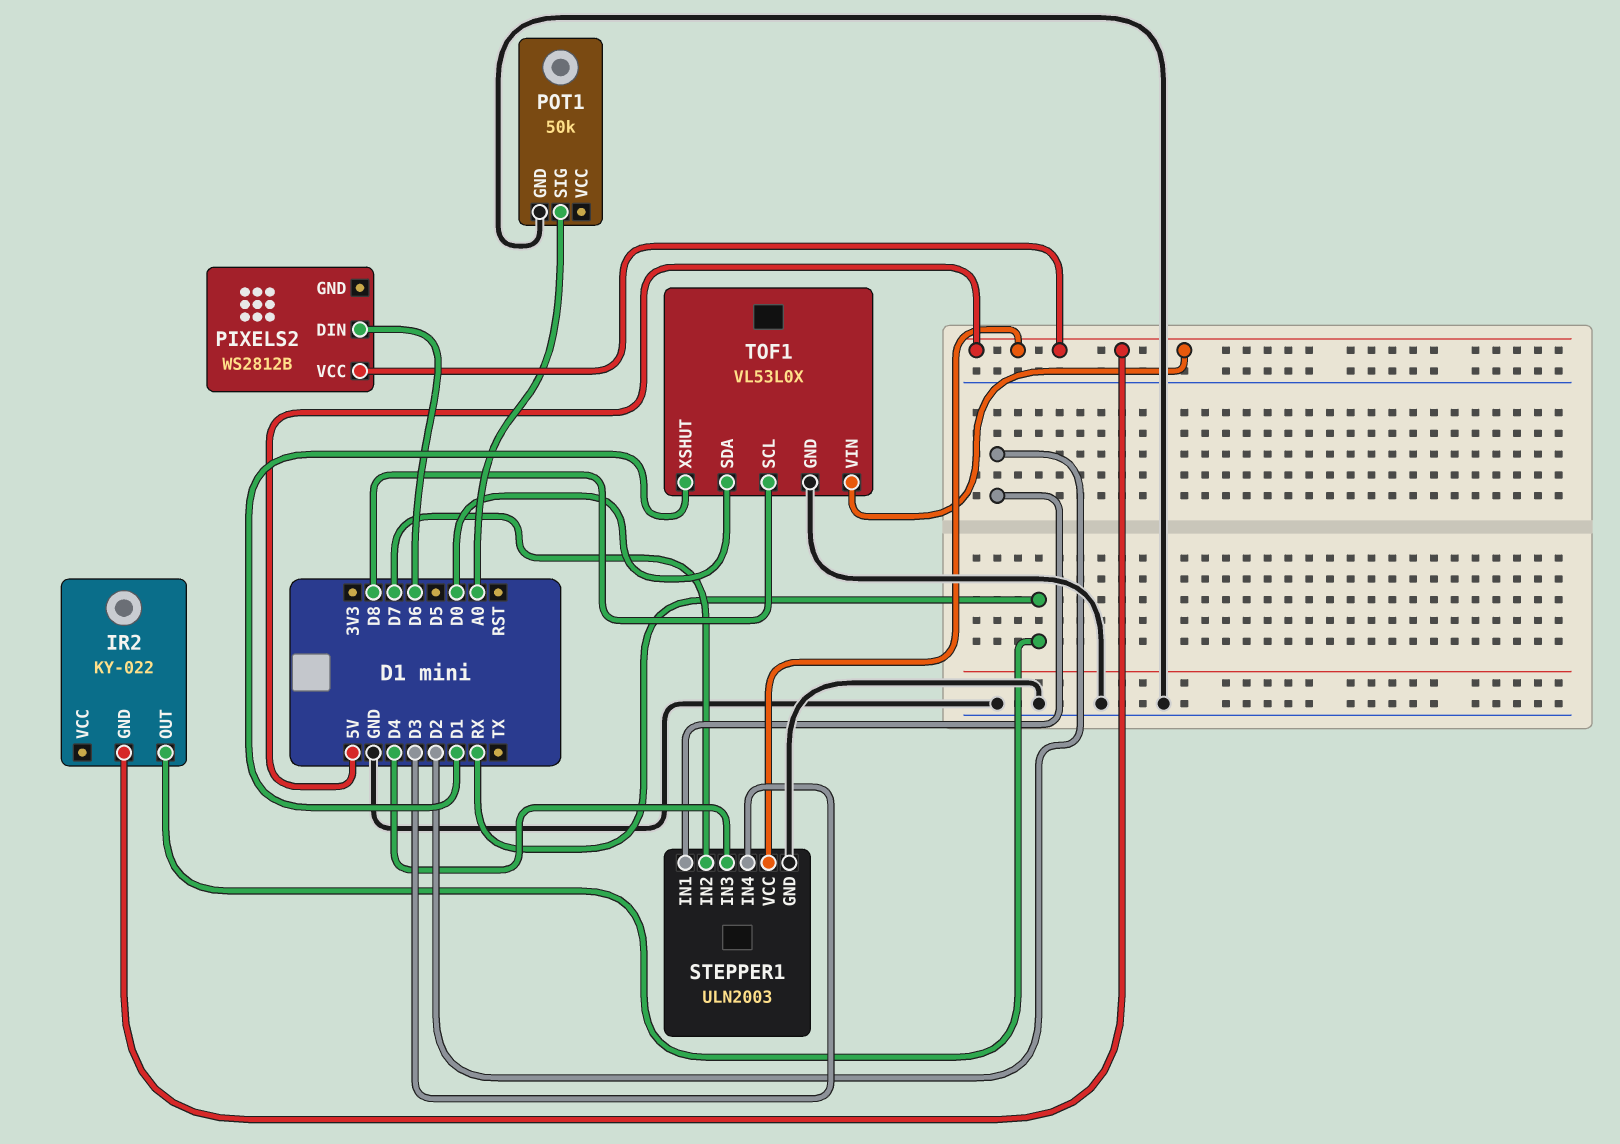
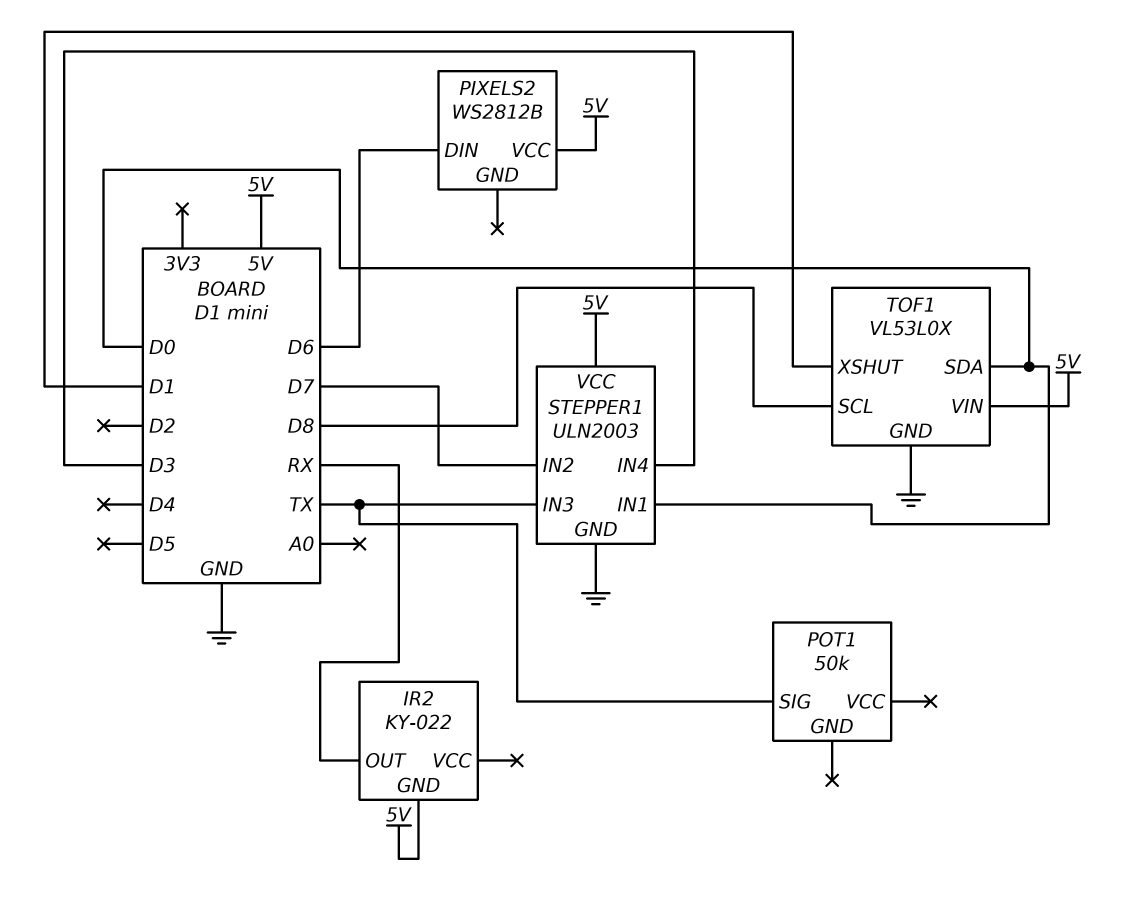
POT1 pin GND: GND -> none
POT1 pin SIG: A0 -> TX
STEPPER1 pin IN1: D2 -> D0
STEPPER1 pin IN3: D4 -> TX

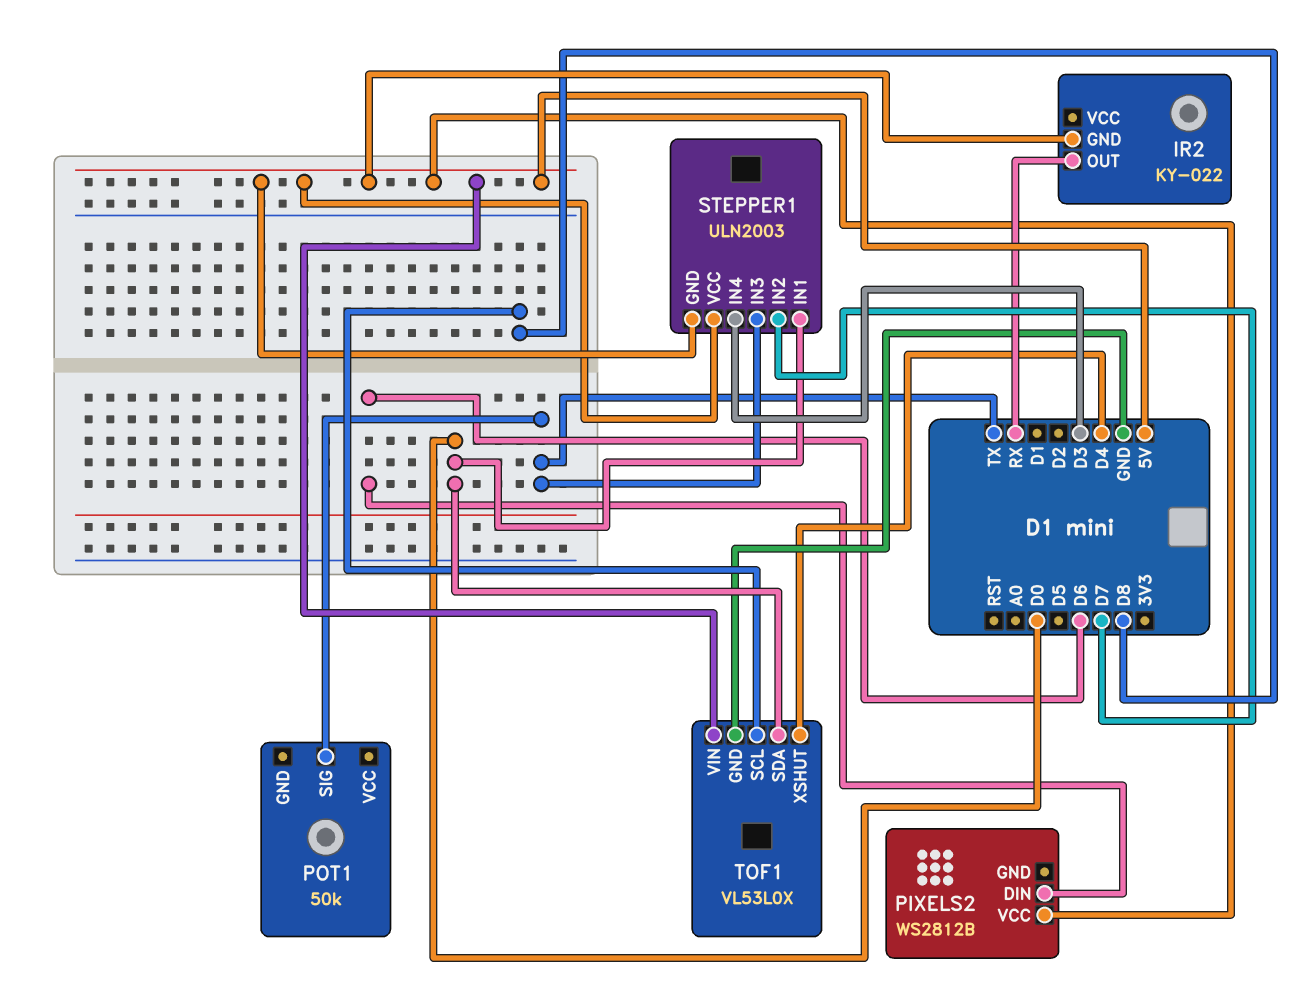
STEPPER1 pin GND: GND -> 5V
TOF1 pin XSHUT: D1 -> D4

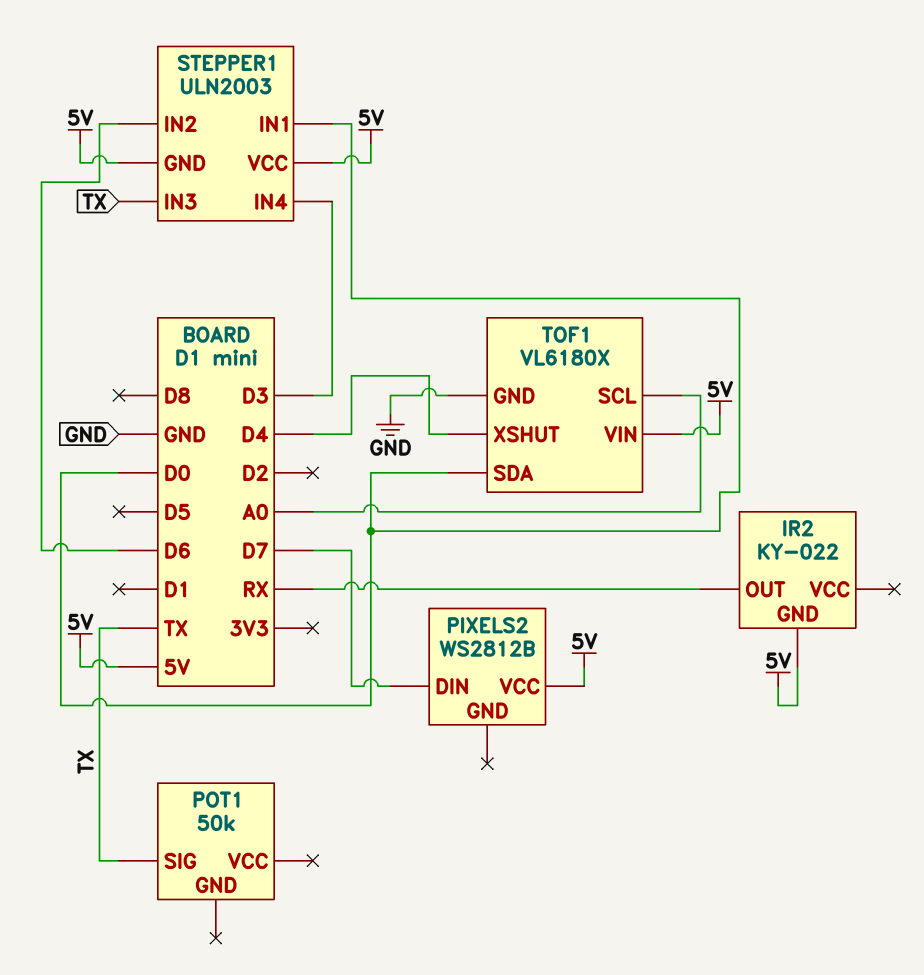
PIXELS2 pin DIN: D6 -> D7
STEPPER1 pin IN2: D7 -> D6
TOF1: VL53L0X -> VL6180X
TOF1 pin SCL: D8 -> A0

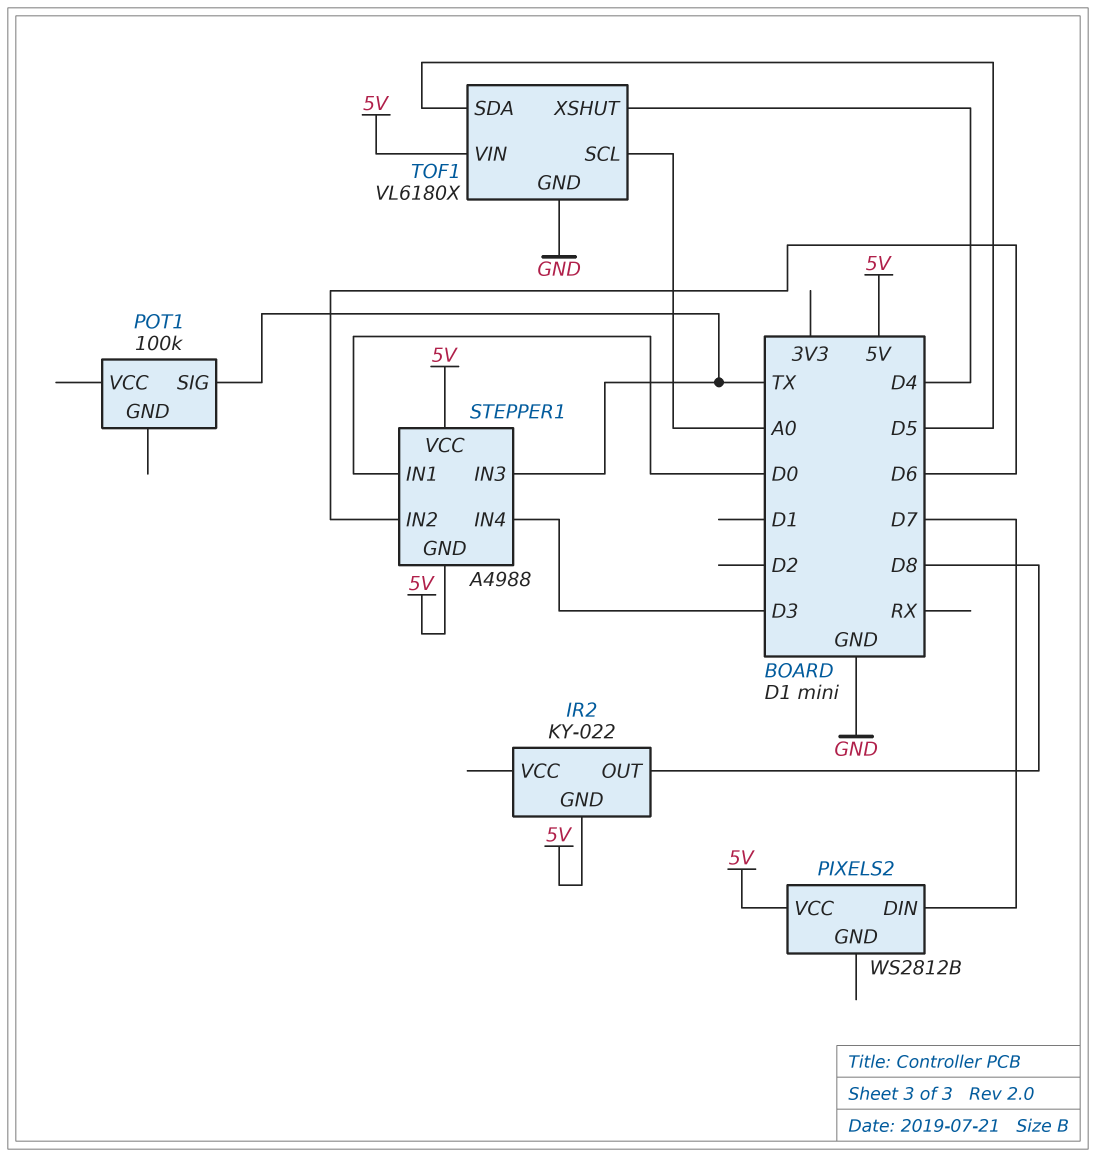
IR2 pin OUT: RX -> D8
POT1: 50k -> 100k
STEPPER1: ULN2003 -> A4988
TOF1 pin SDA: D0 -> D5

